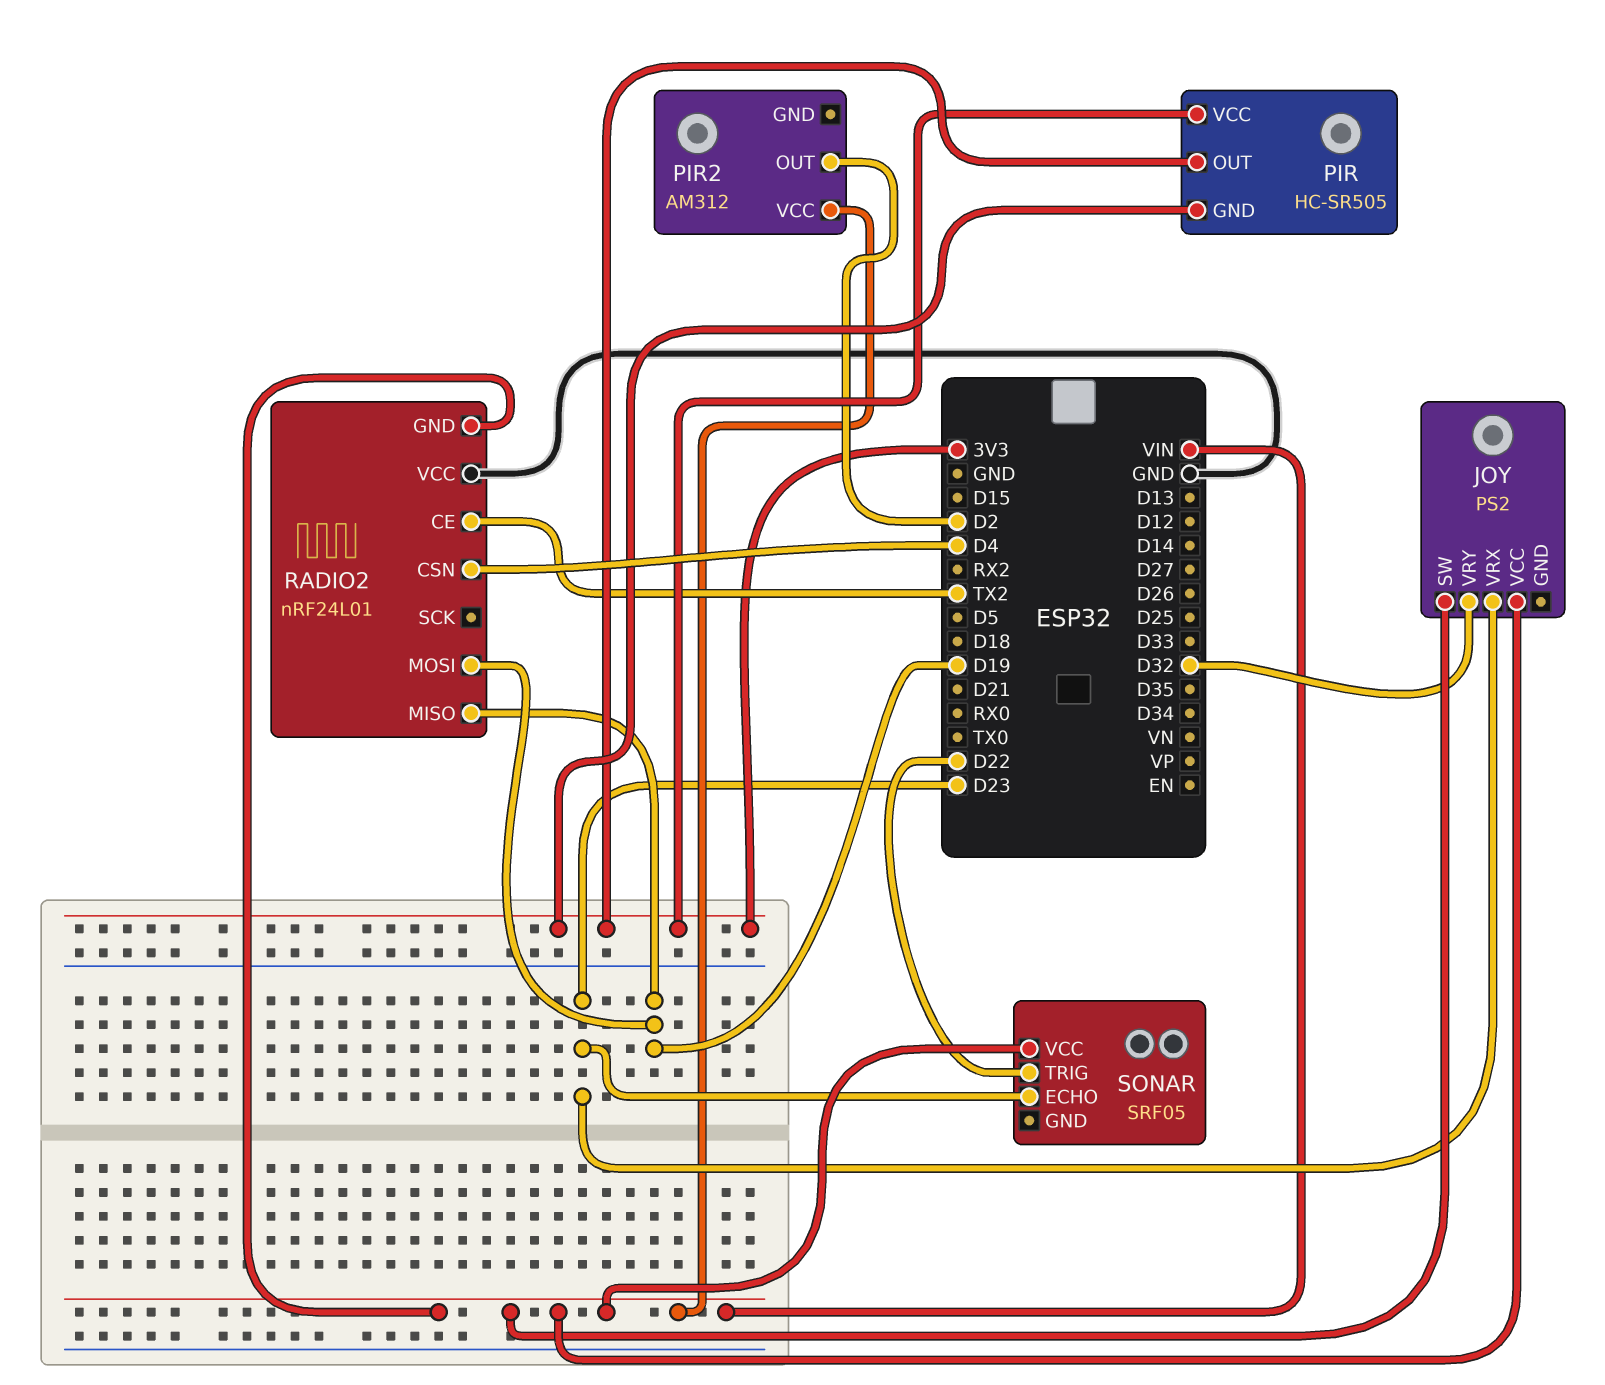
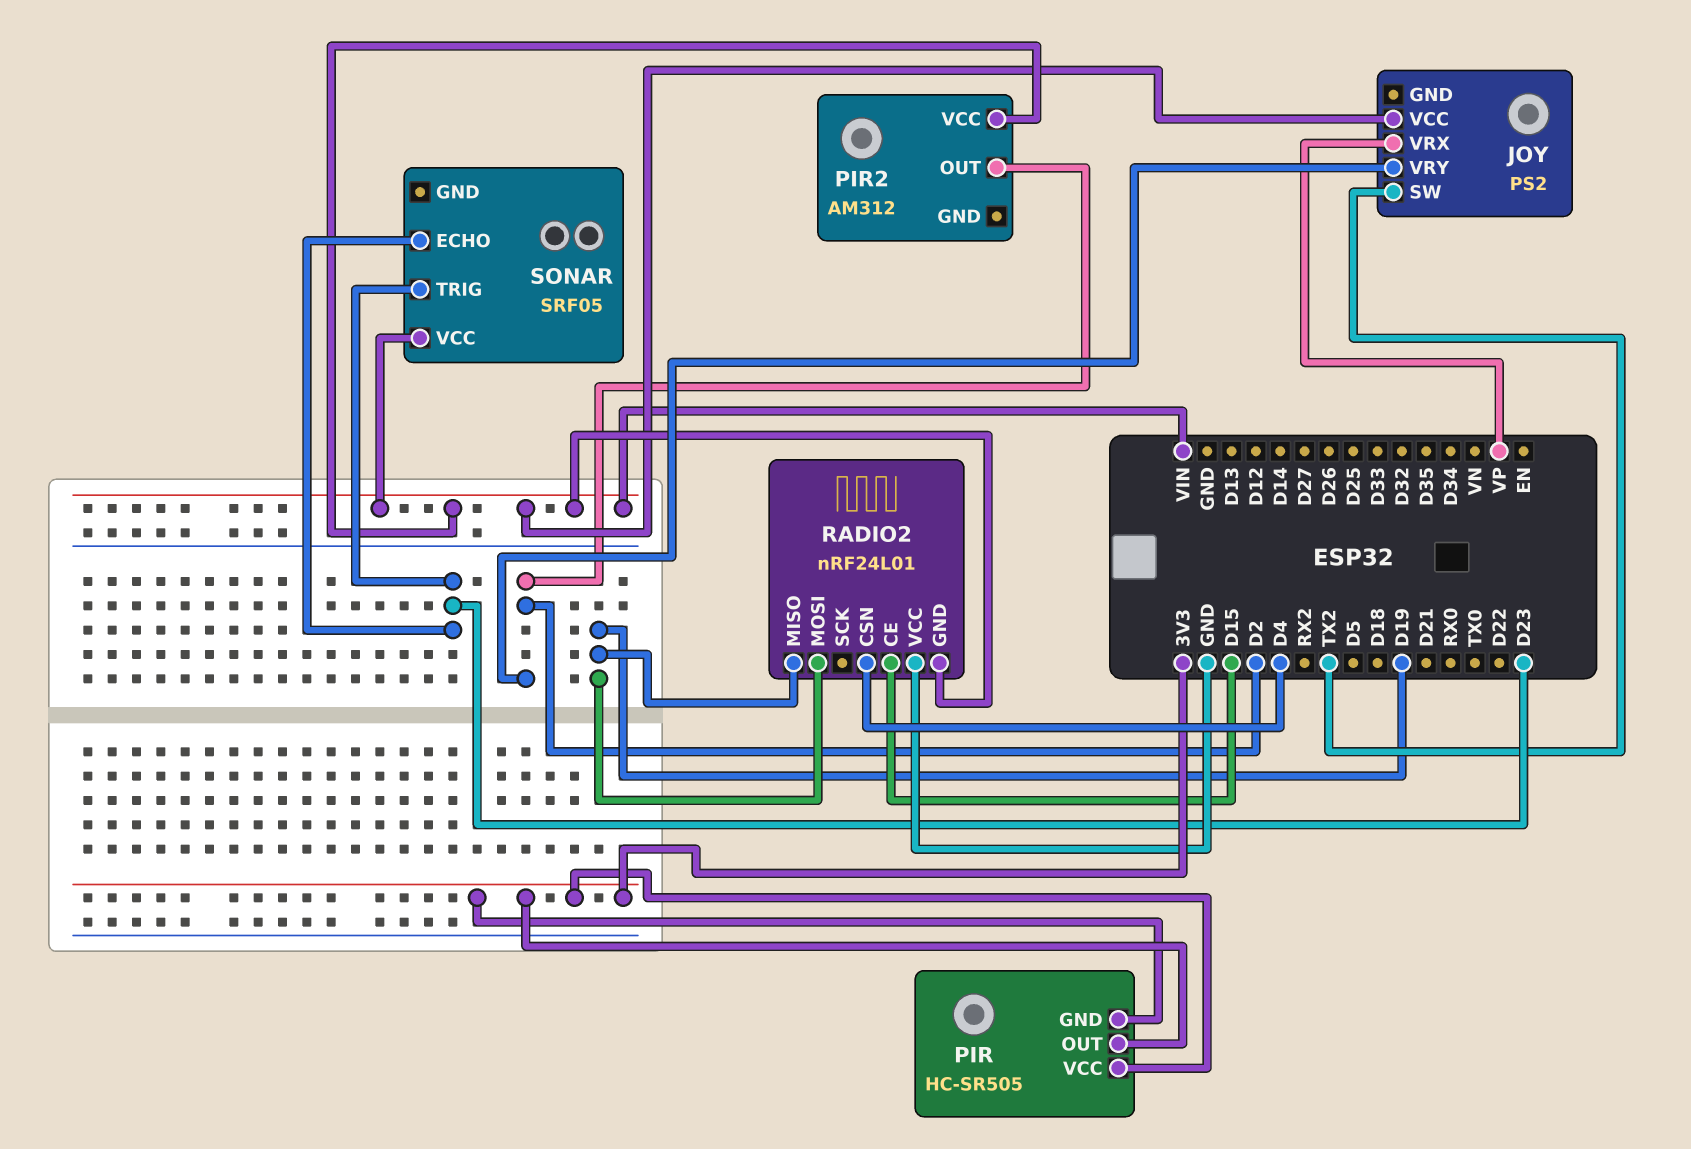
JOY pin SW: VIN -> TX2
JOY pin VRX: D23 -> VP
JOY pin VRY: D32 -> D2
RADIO2 pin CE: TX2 -> D15
SONAR pin TRIG: D22 -> D23

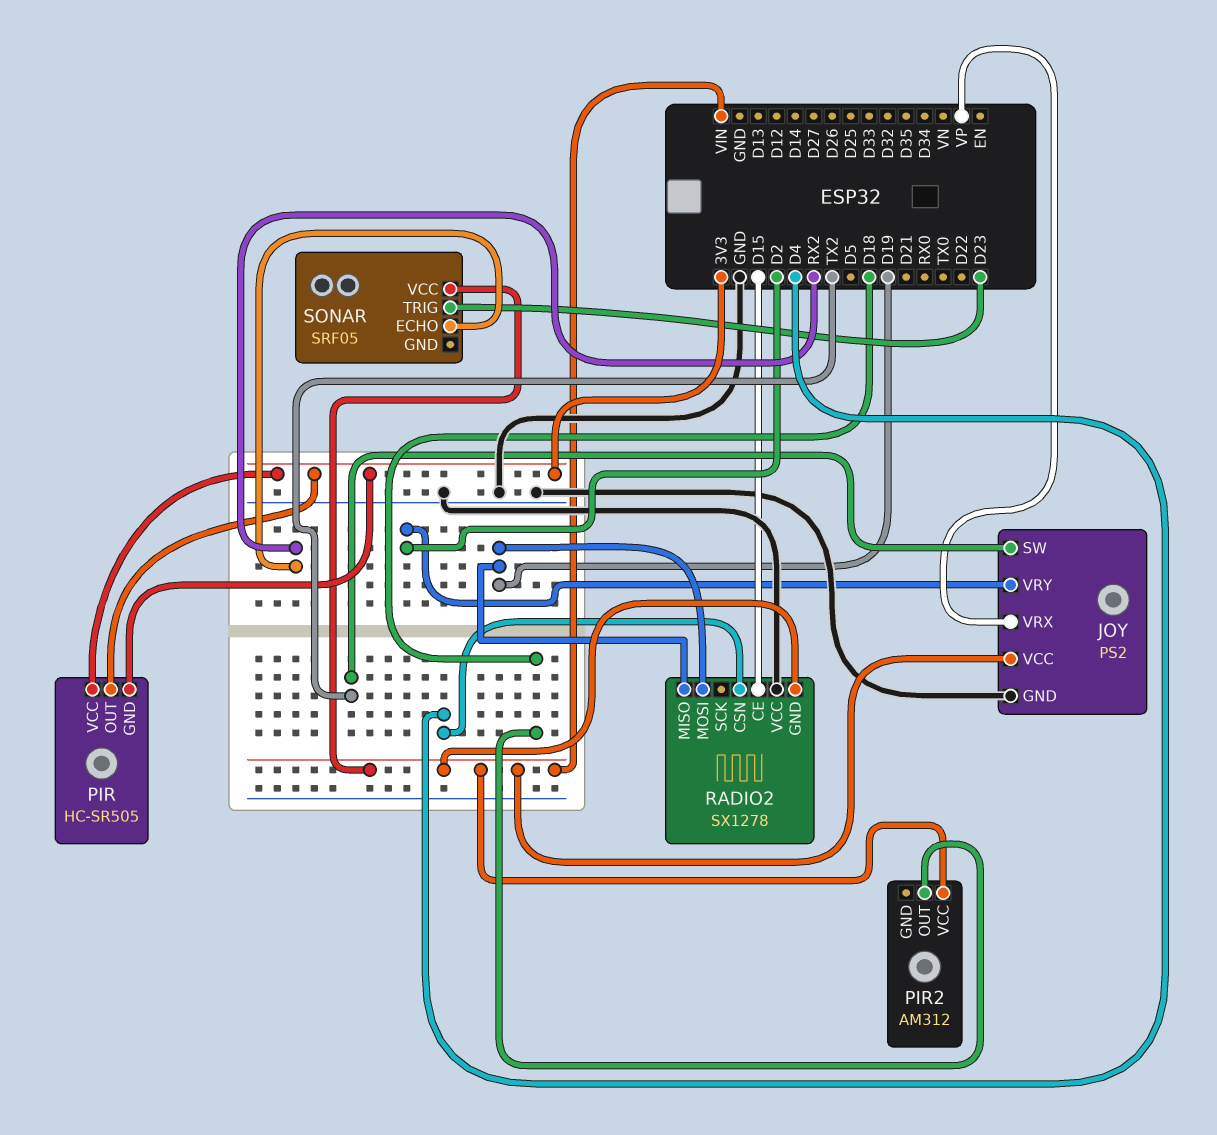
JOY pin GND: none -> GND
PIR2 pin OUT: D2 -> D18
RADIO2: nRF24L01 -> SX1278
SONAR pin ECHO: D23 -> RX2

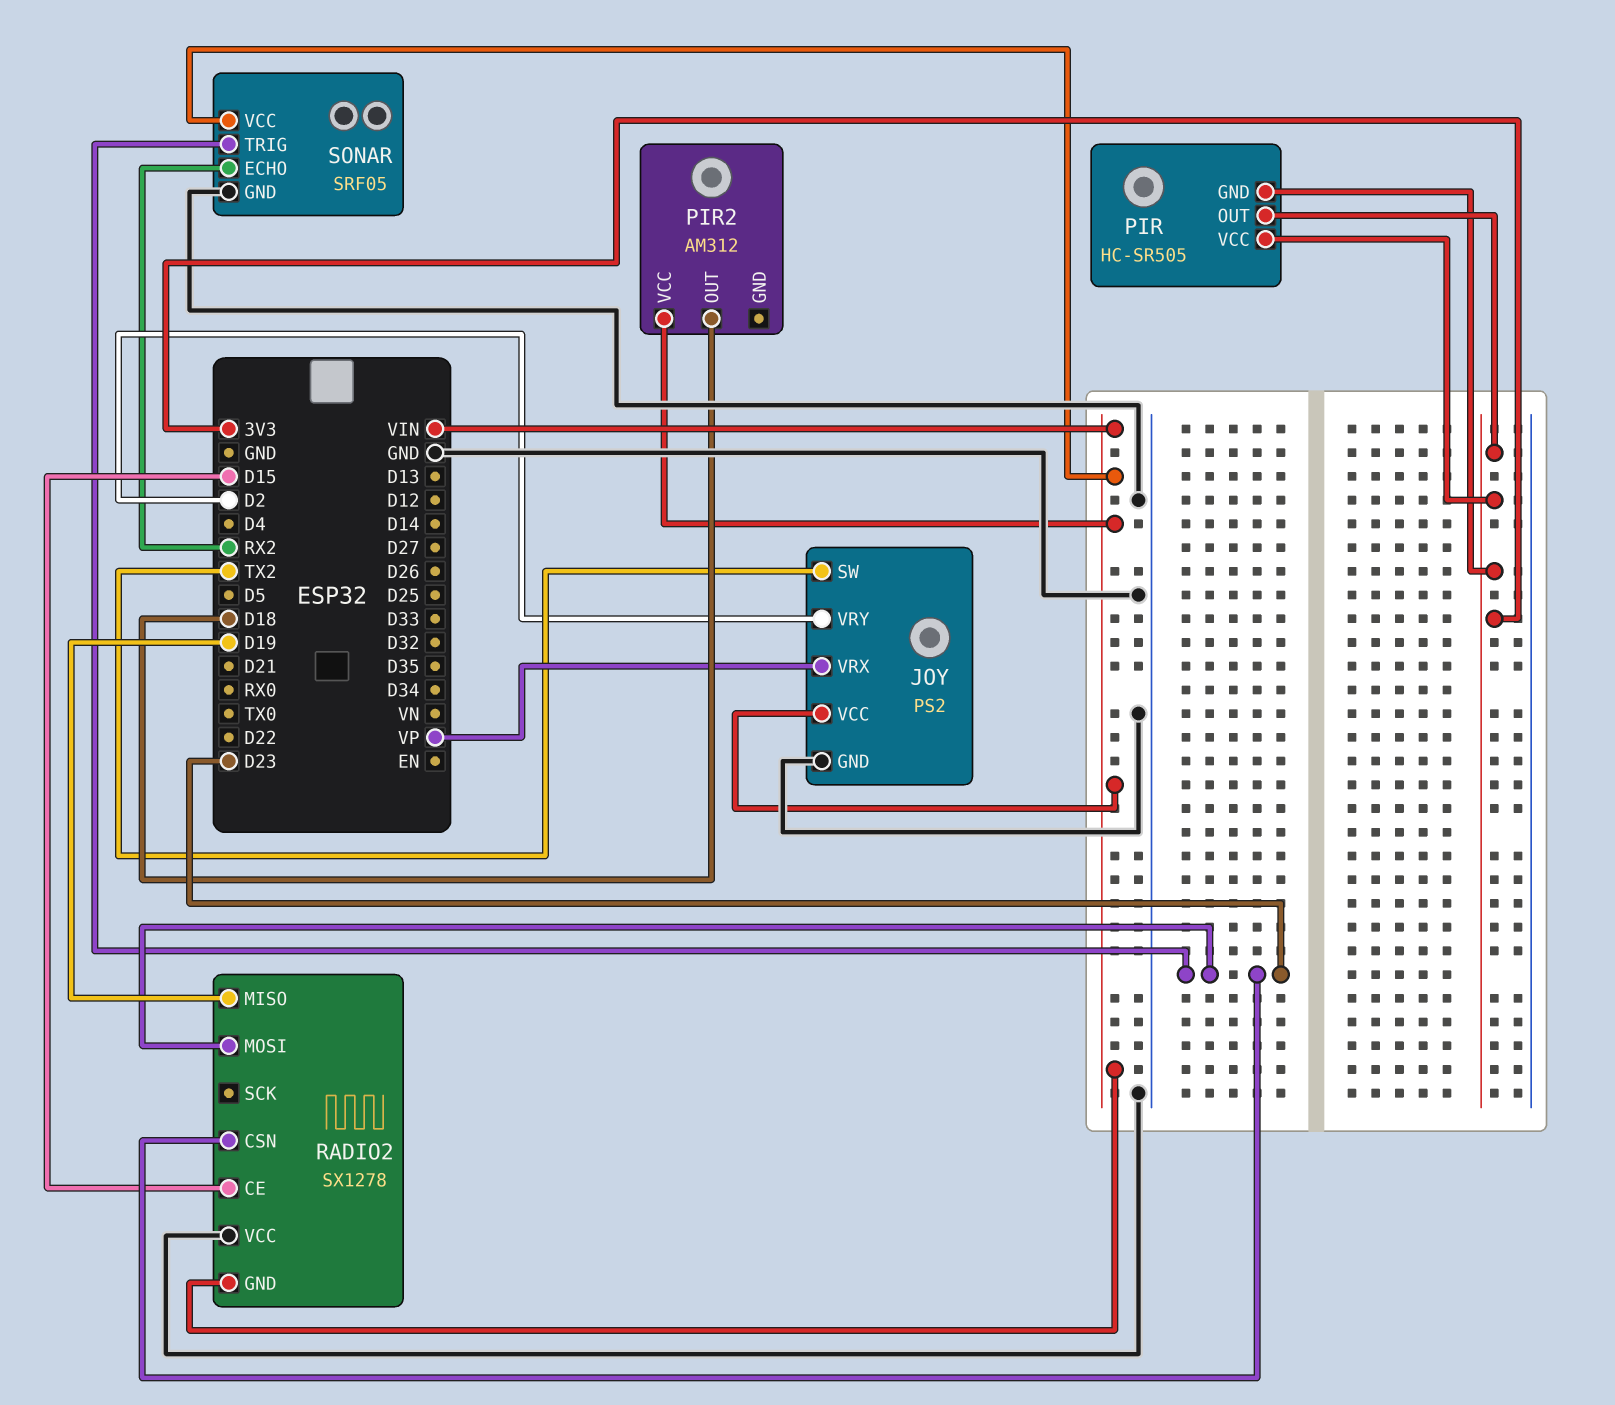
RADIO2 pin CSN: D4 -> D23
RADIO2 pin MOSI: D19 -> D23
SONAR pin GND: none -> GND

